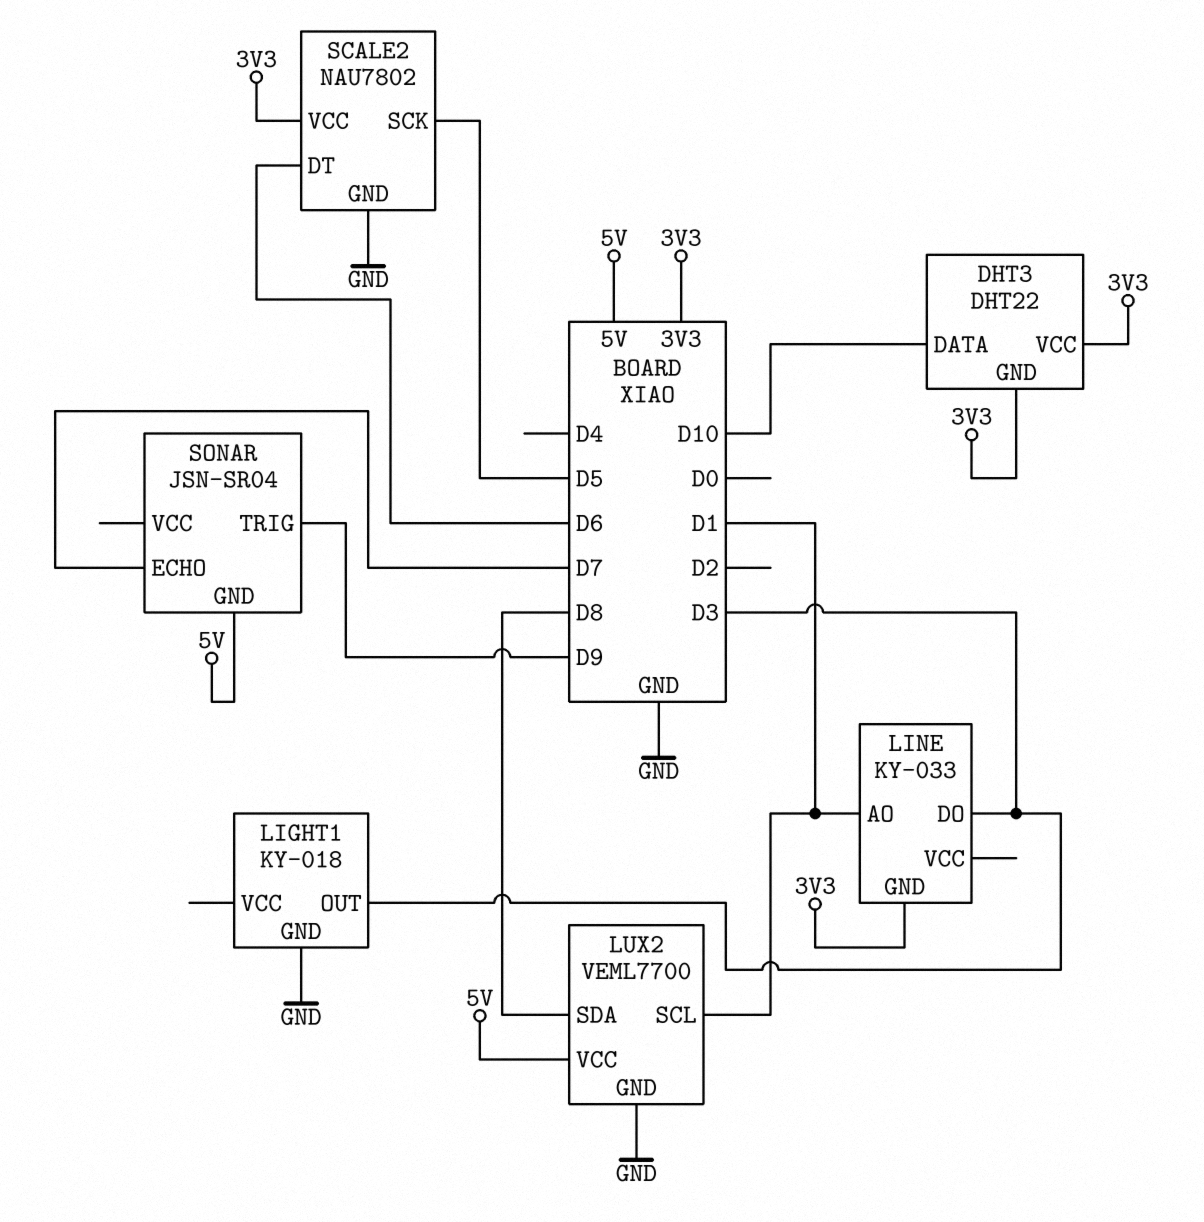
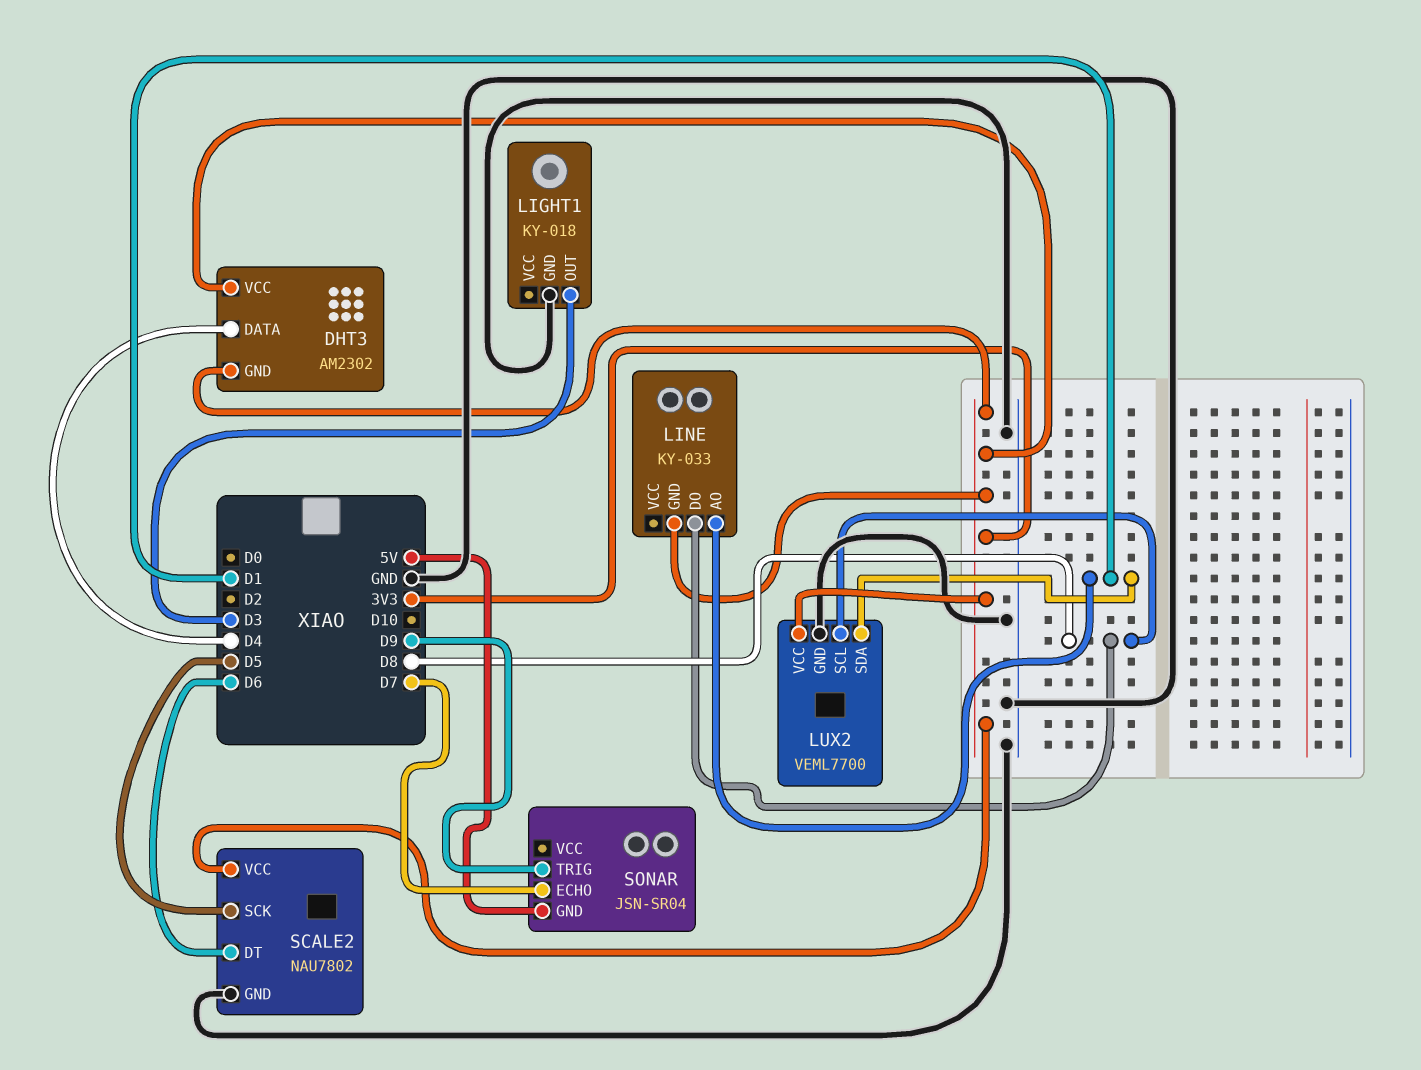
DHT3: DHT22 -> AM2302
DHT3 pin DATA: D10 -> D4
LINE pin DO: D3 -> D8
LUX2 pin SCL: D1 -> D8
LUX2 pin SDA: D8 -> D1
LUX2 pin VCC: 5V -> 3V3

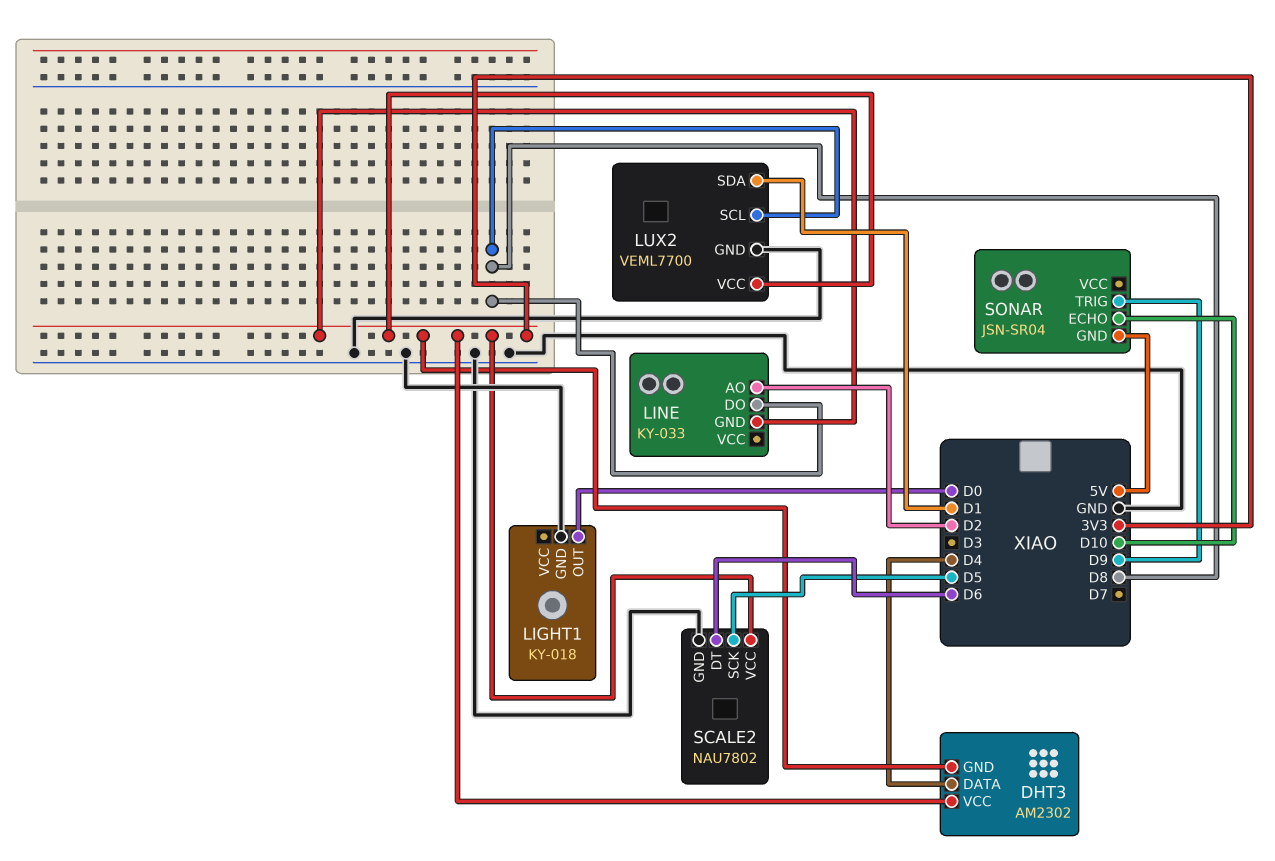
LIGHT1 pin OUT: D3 -> D0
LINE pin AO: D1 -> D2
SONAR pin ECHO: D7 -> D10

